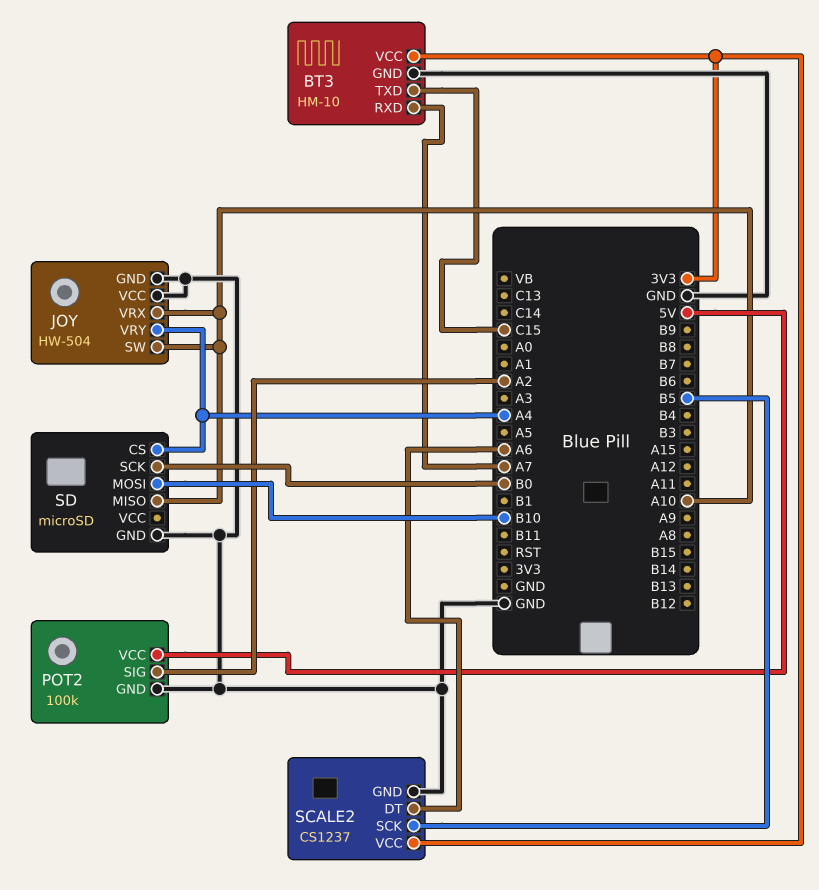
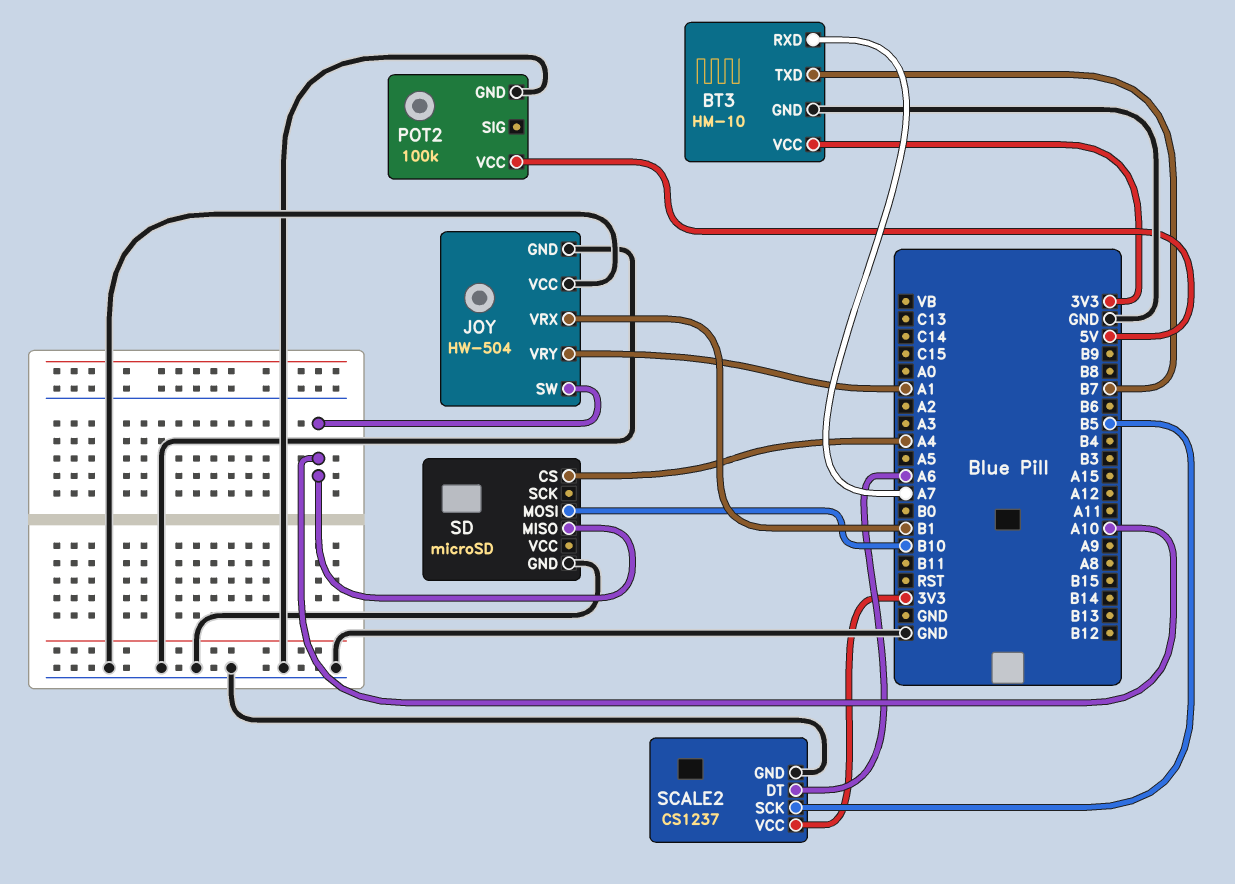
BT3 pin TXD: C15 -> B7
JOY pin VRX: A10 -> B1
JOY pin VRY: A4 -> A1
POT2 pin SIG: A2 -> none
SD pin SCK: B0 -> none

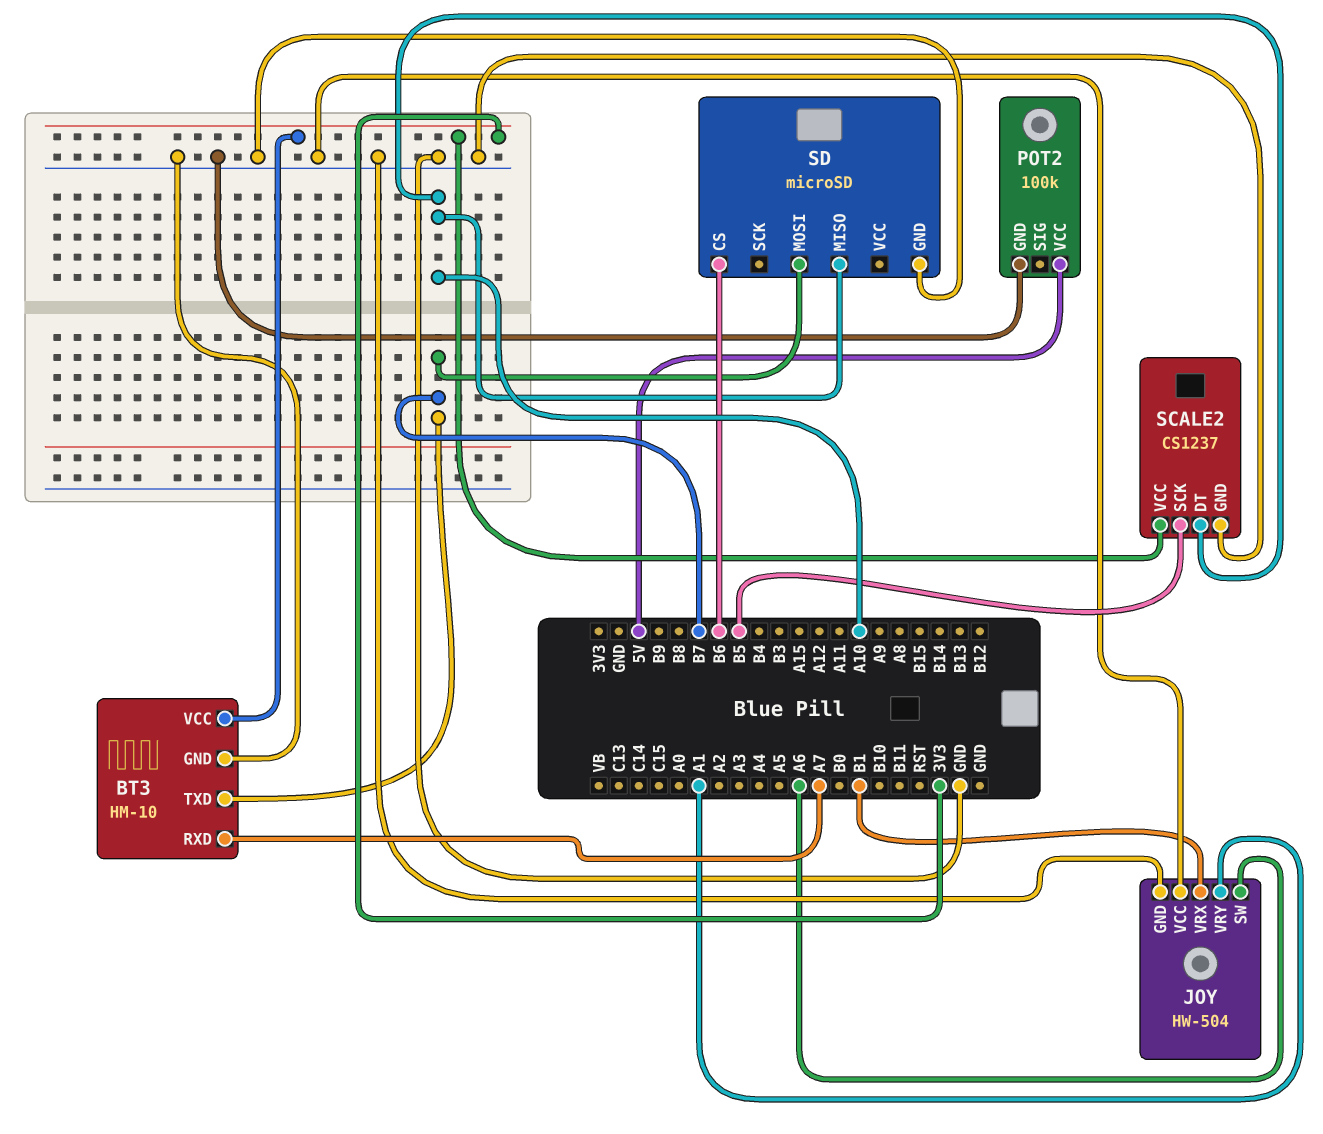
JOY pin SW: A10 -> A6
SCALE2 pin DT: A6 -> A10
SD pin CS: A4 -> B6
SD pin MOSI: B10 -> B7

